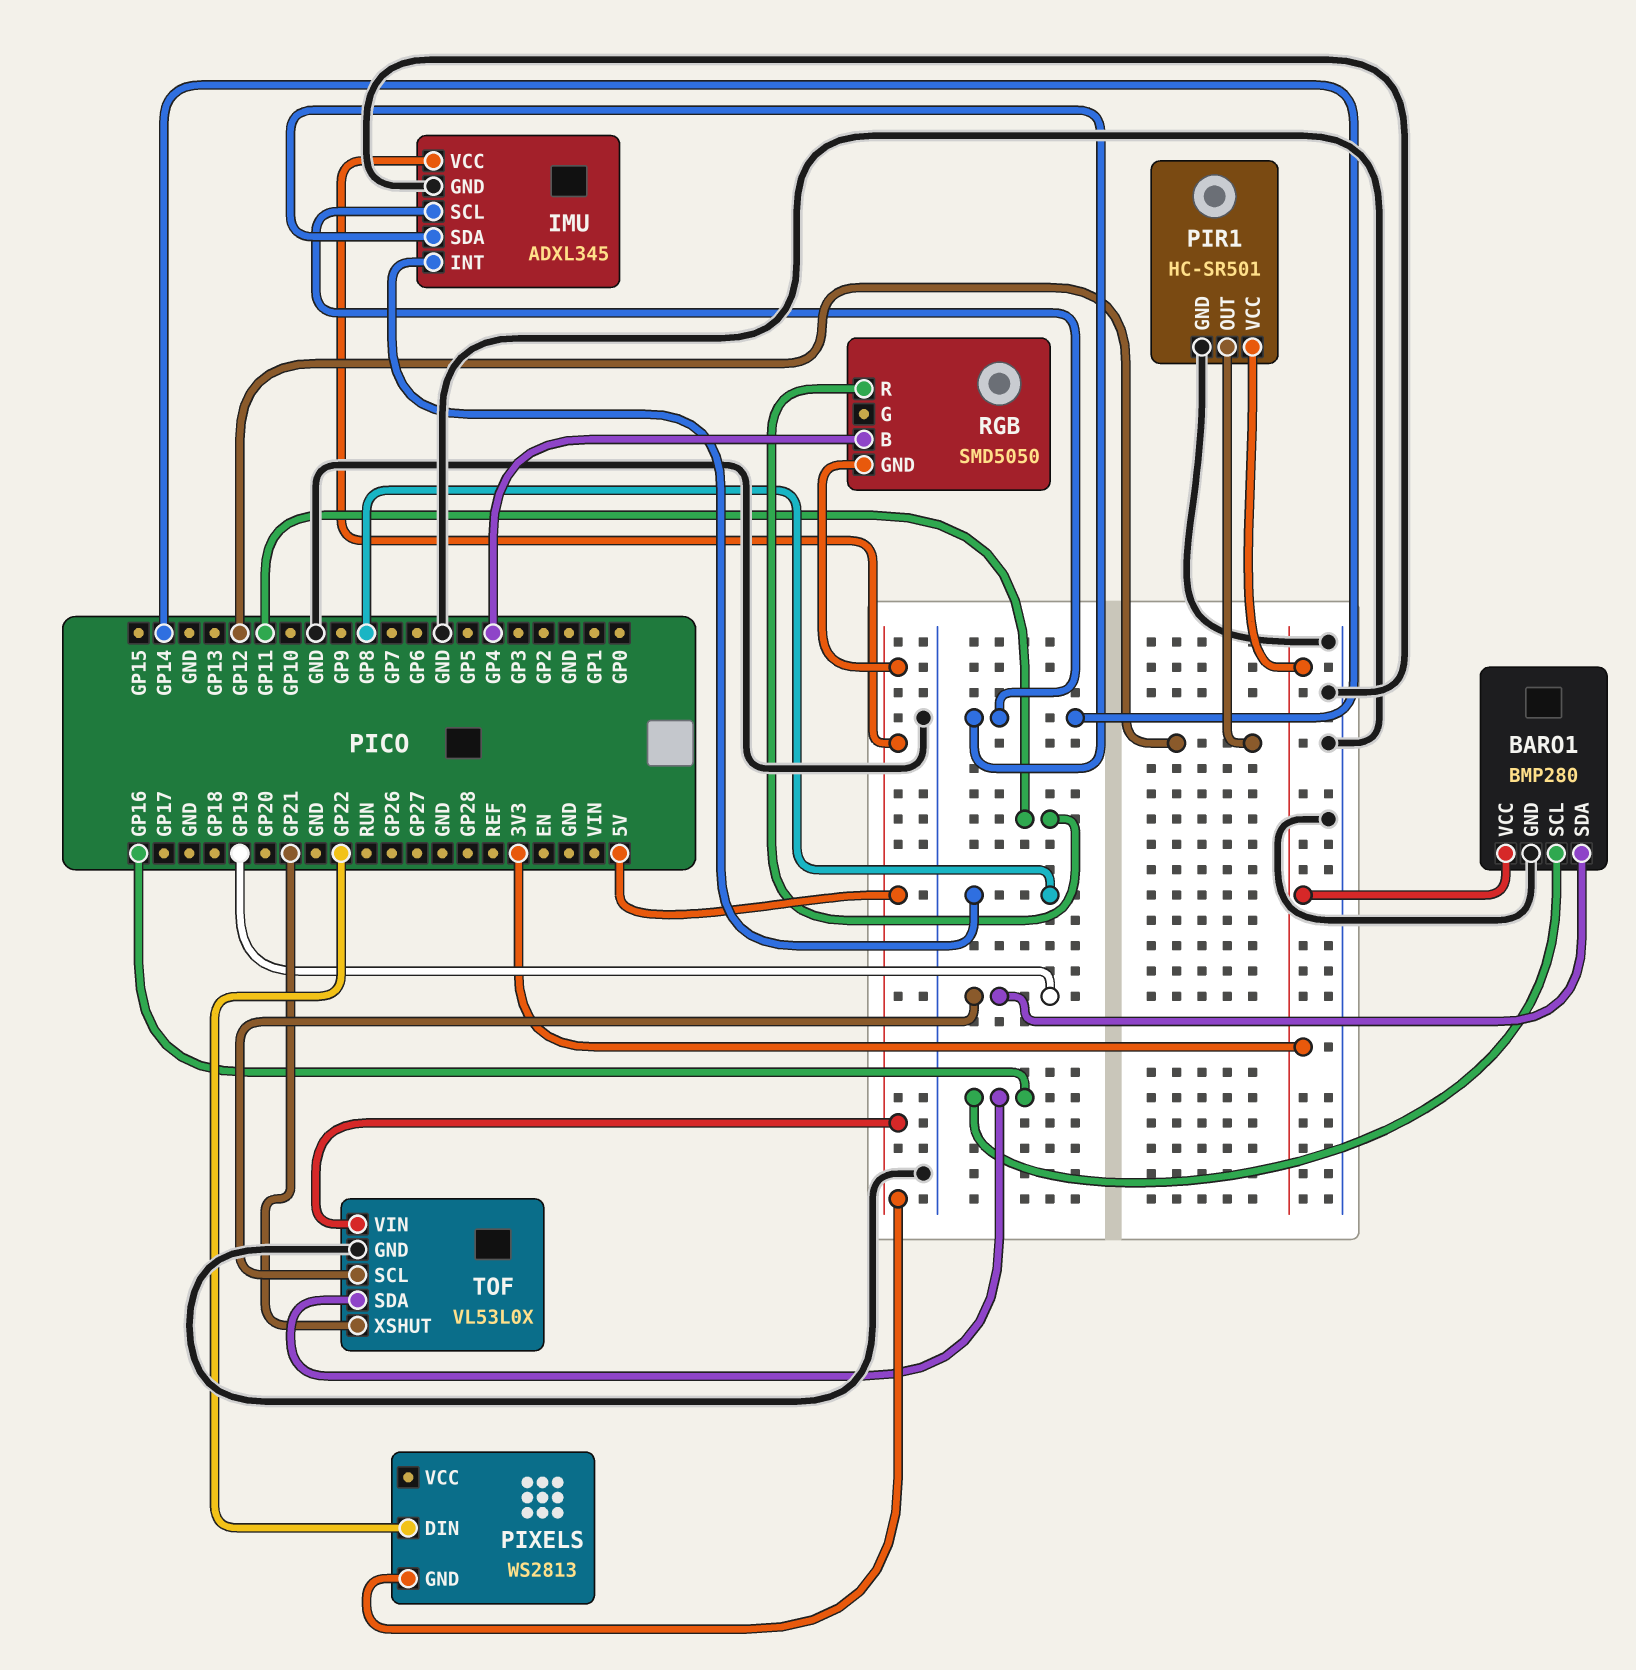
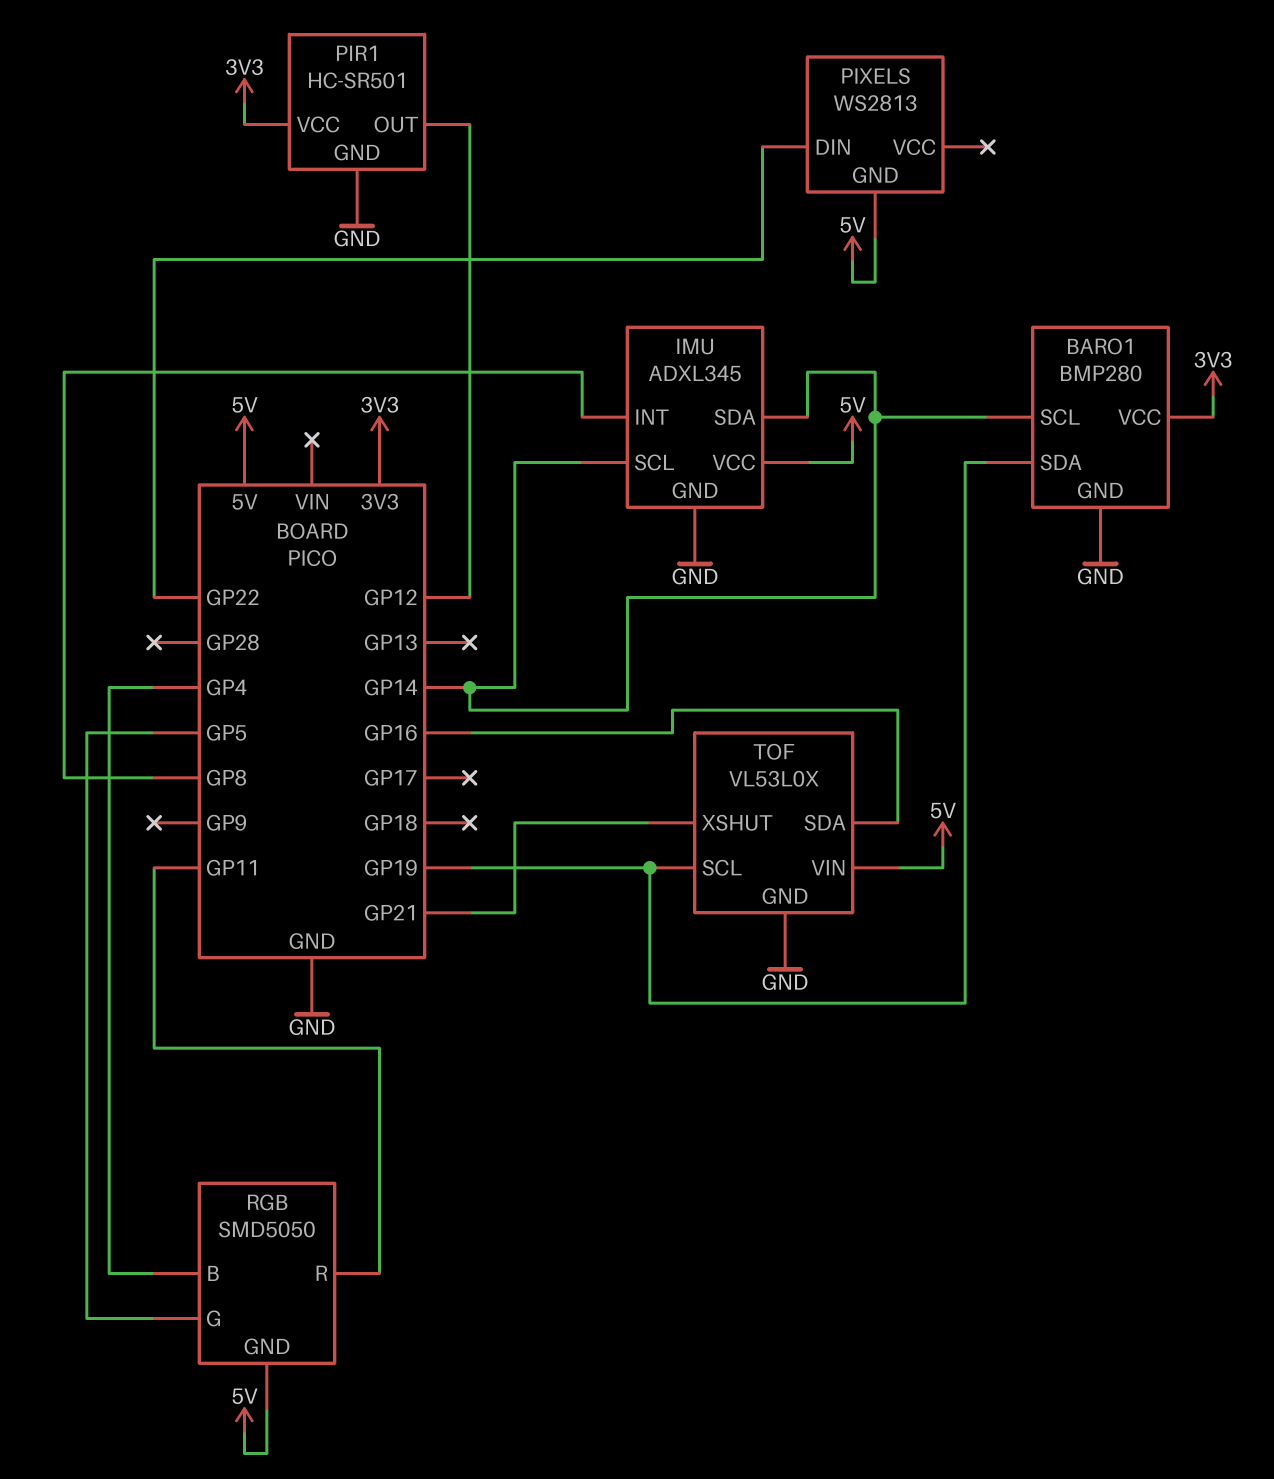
BARO1 pin SCL: GP16 -> GP14
RGB pin G: none -> GP5

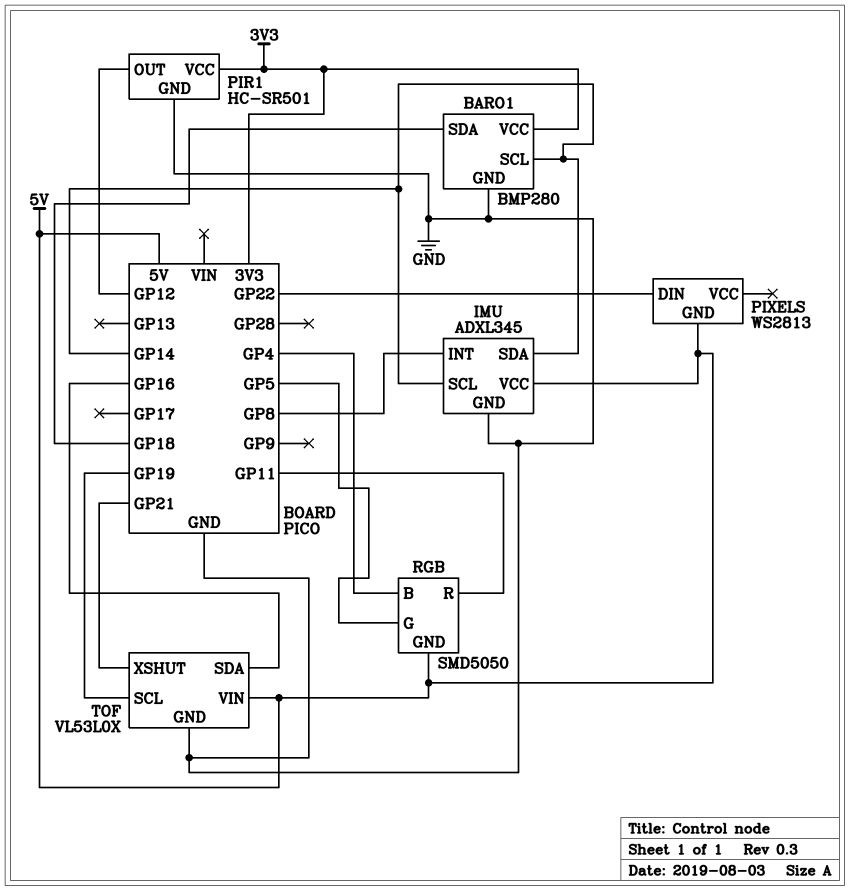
BARO1 pin SDA: GP19 -> GP18

